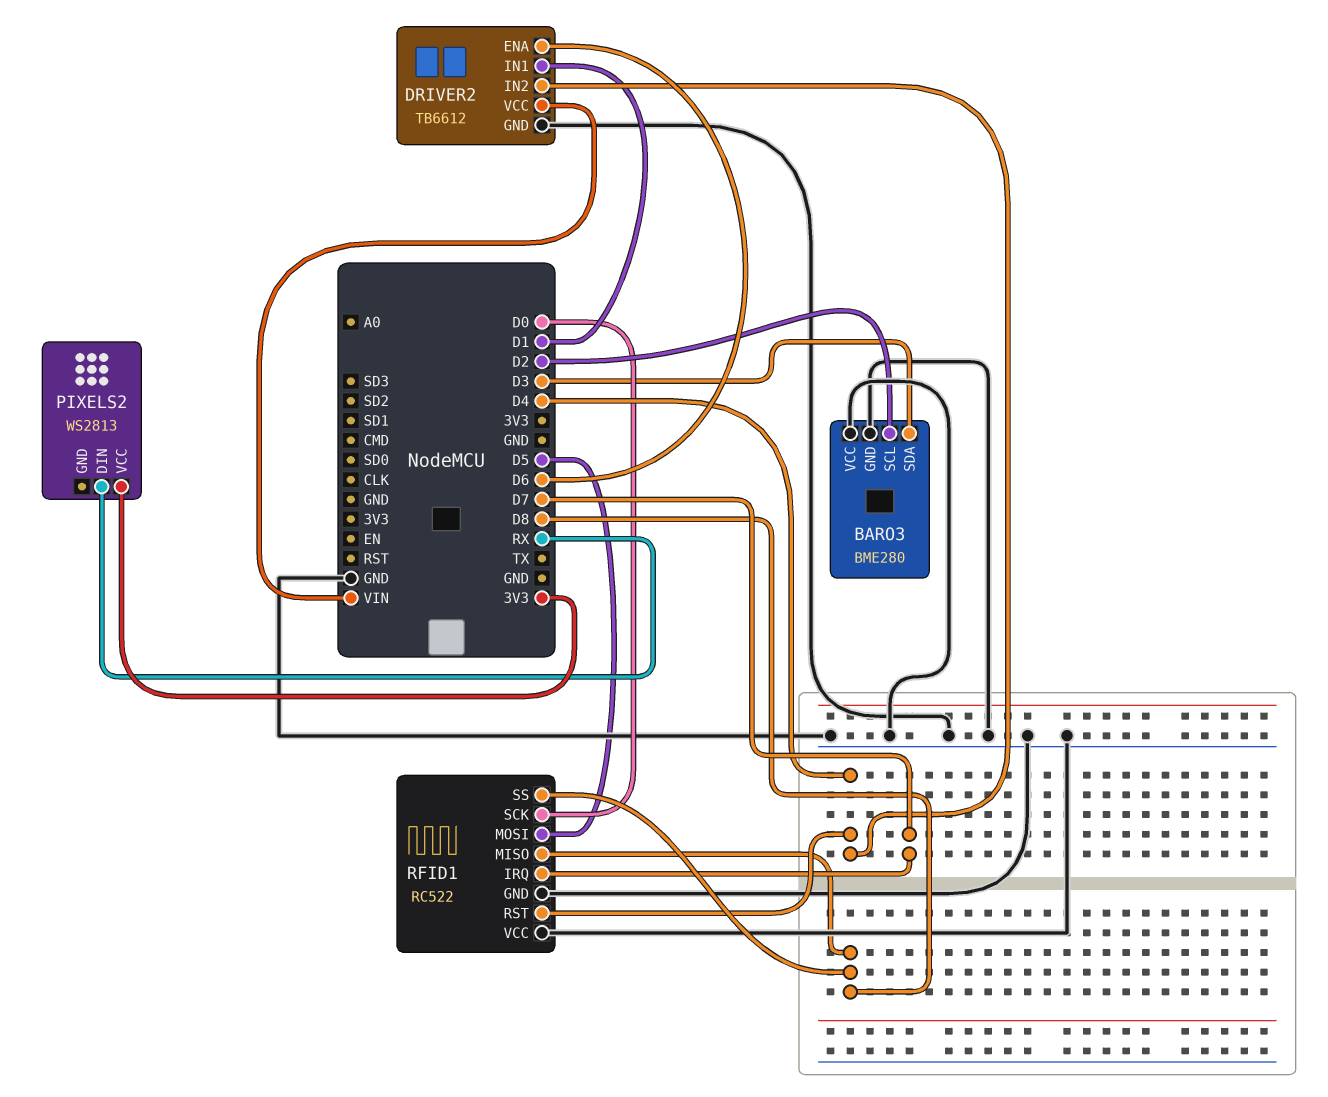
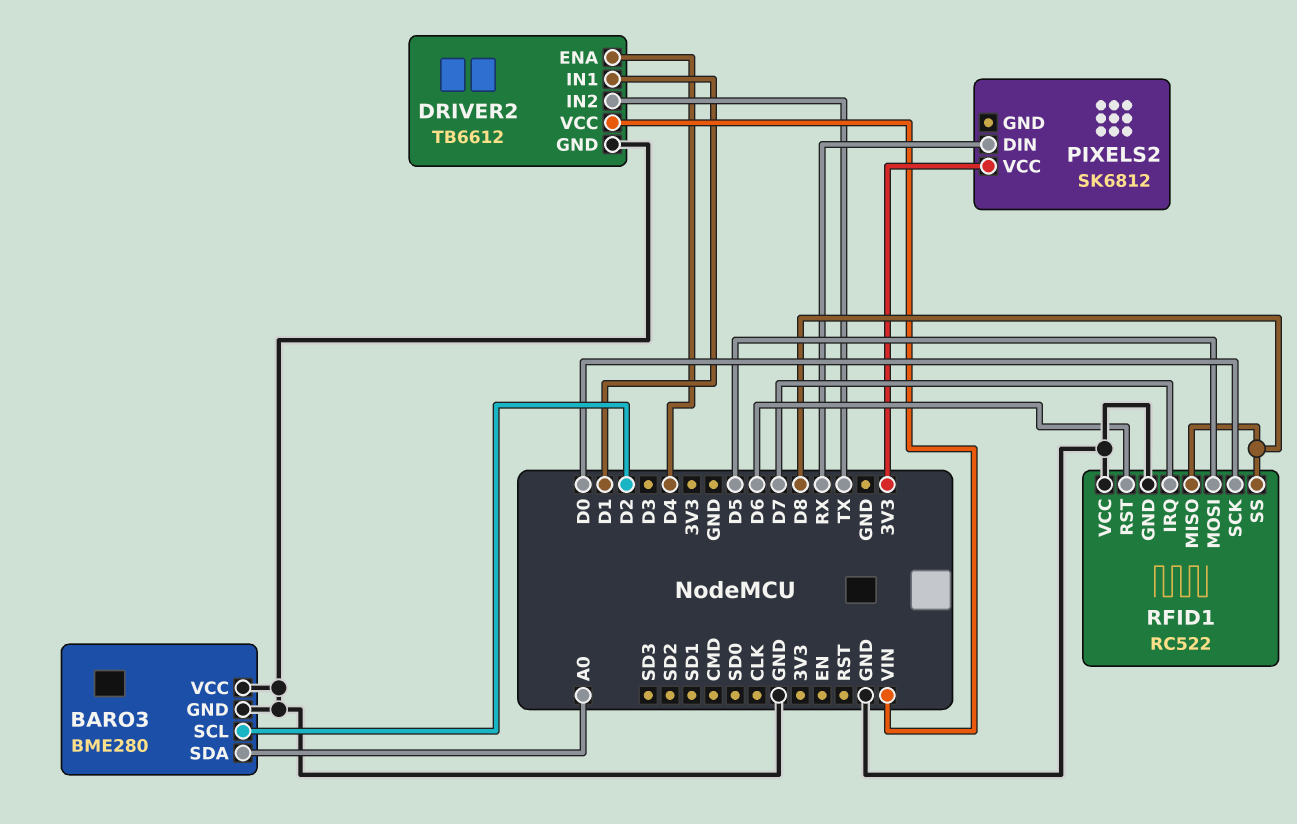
BARO3 pin SDA: D3 -> A0
DRIVER2 pin ENA: D6 -> D4
DRIVER2 pin IN2: D4 -> TX
PIXELS2: WS2813 -> SK6812
RFID1 pin RST: D4 -> D6

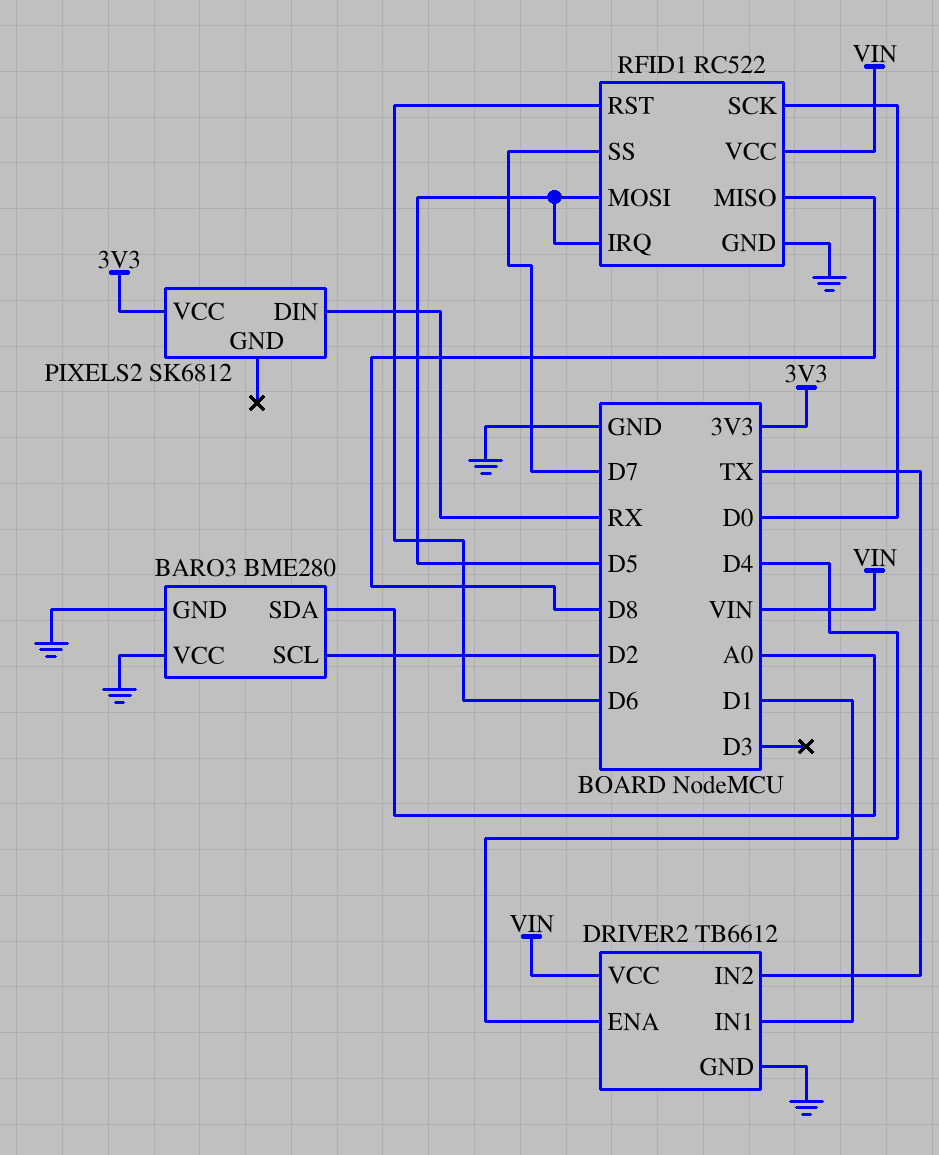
RFID1 pin IRQ: D7 -> D5
RFID1 pin SS: D8 -> D7
RFID1 pin VCC: GND -> VIN

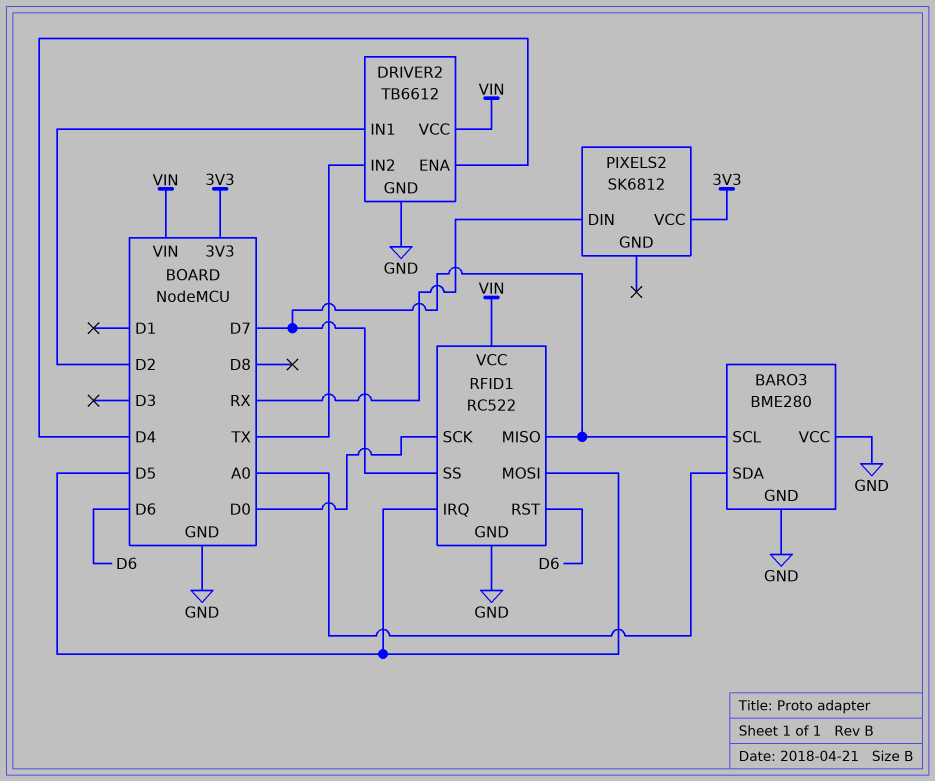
BARO3 pin SCL: D2 -> D7
DRIVER2 pin IN1: D1 -> D2
RFID1 pin MISO: D8 -> D7

